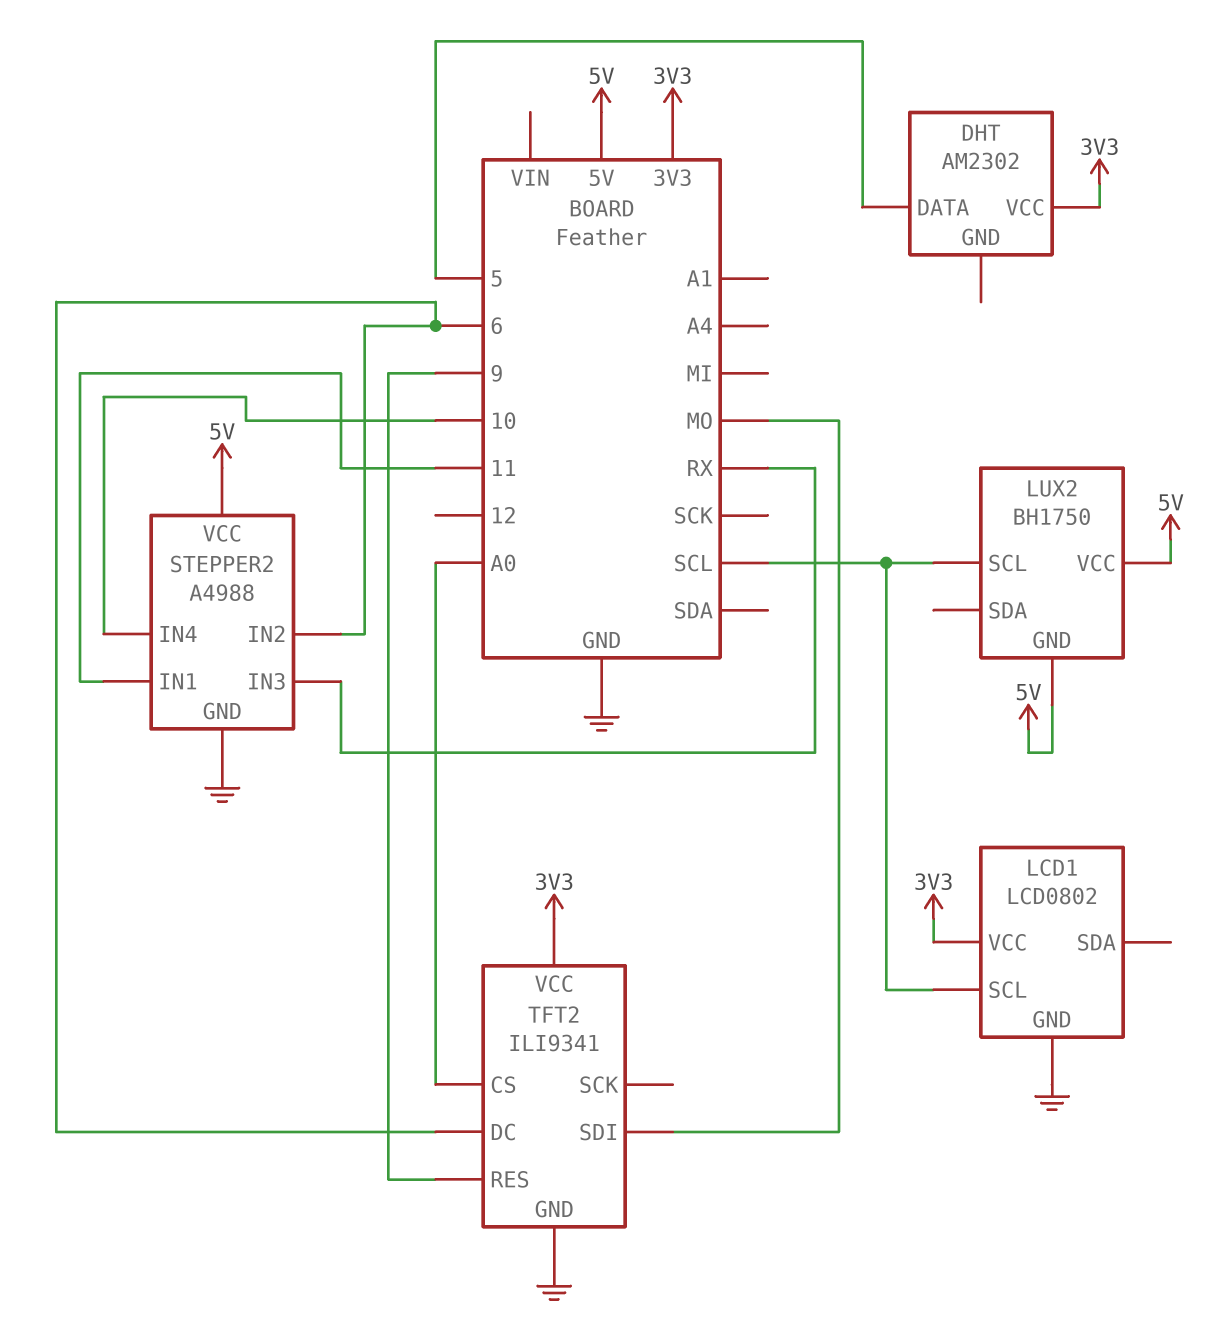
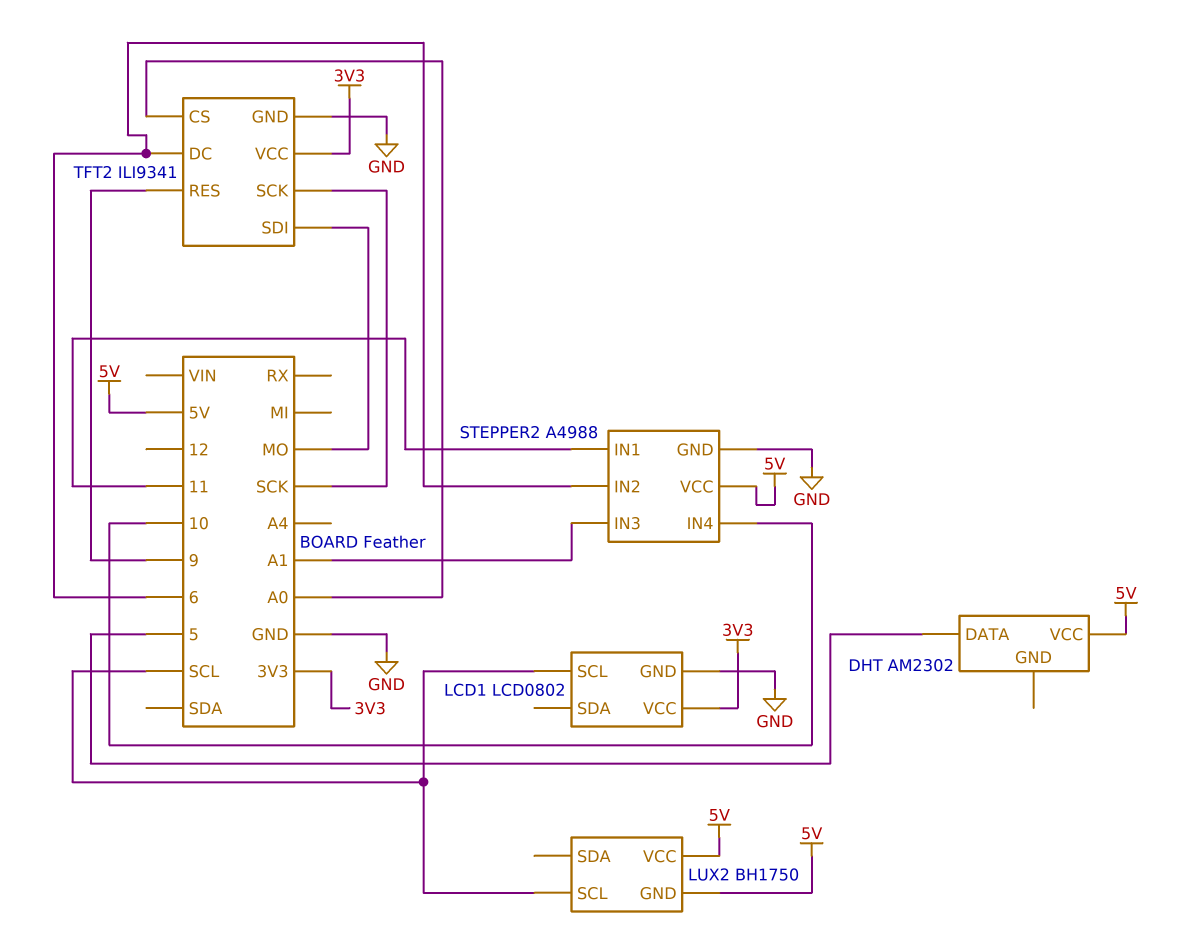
DHT pin VCC: 3V3 -> 5V
STEPPER2 pin IN3: RX -> A1
TFT2 pin SCK: none -> SCK

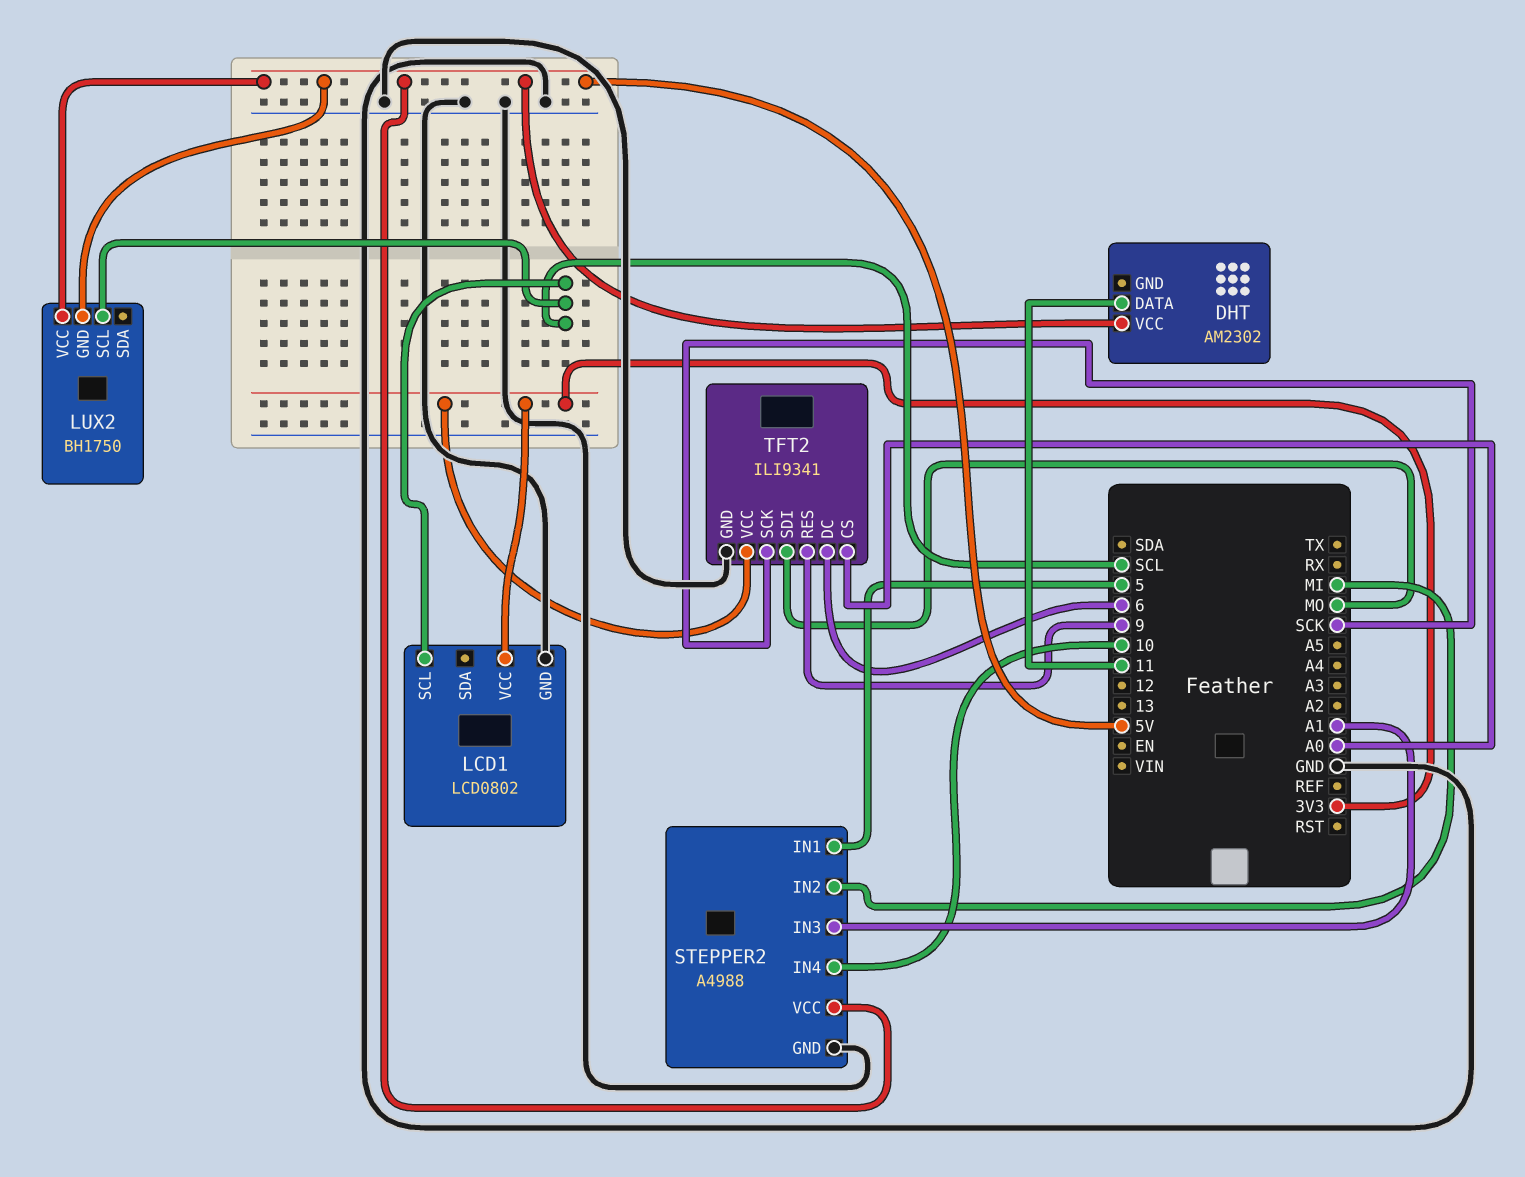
DHT pin DATA: 5 -> 11
STEPPER2 pin IN1: 11 -> 5
STEPPER2 pin IN2: 6 -> MI

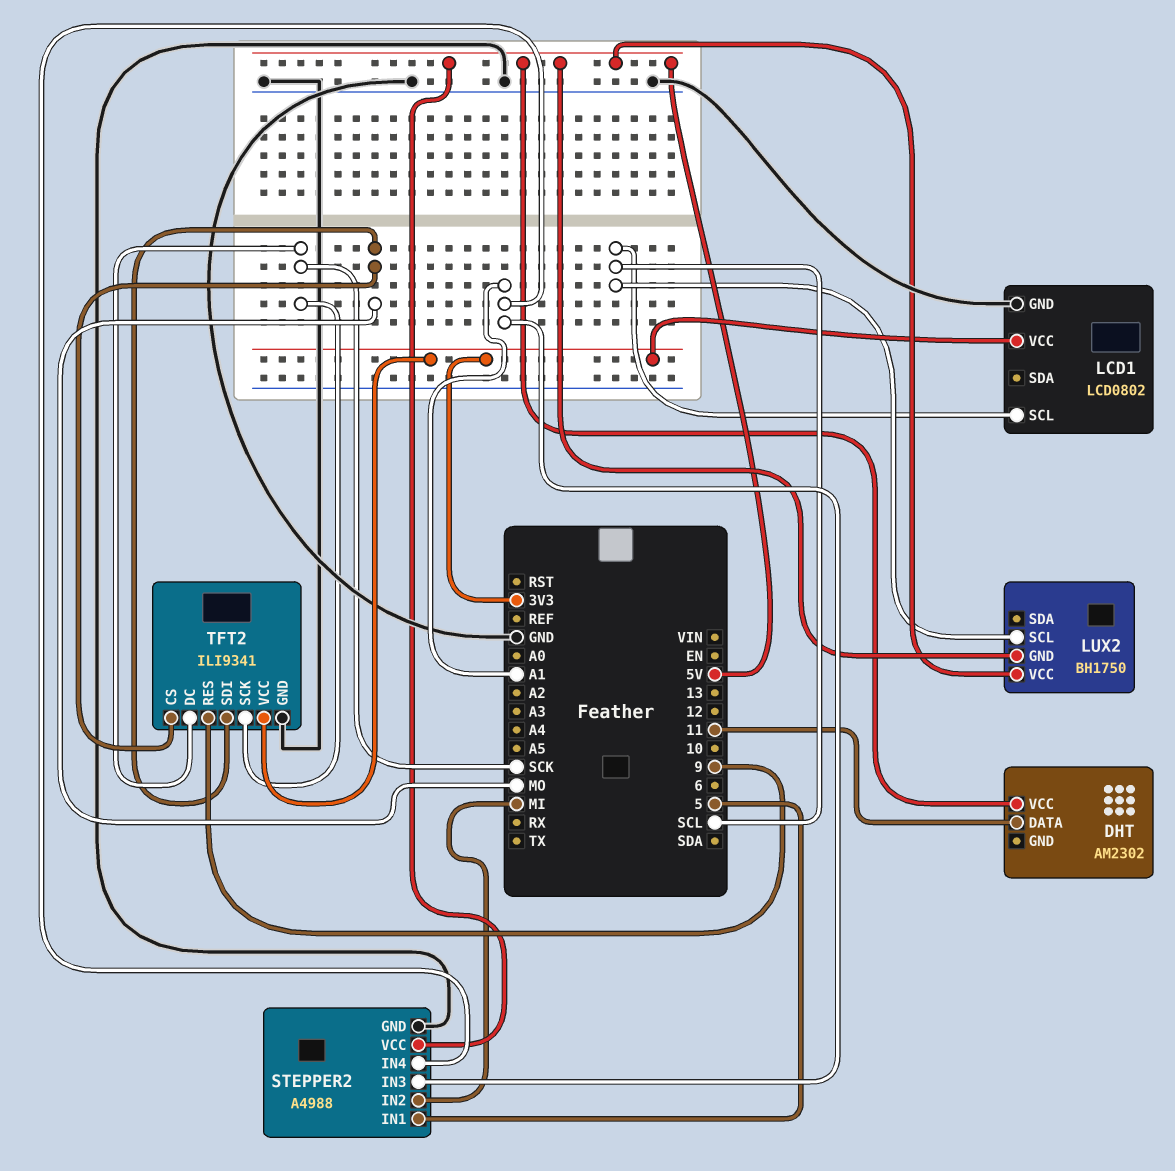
STEPPER2 pin IN4: 10 -> A1
TFT2 pin CS: A0 -> MO
TFT2 pin DC: 6 -> SCK

